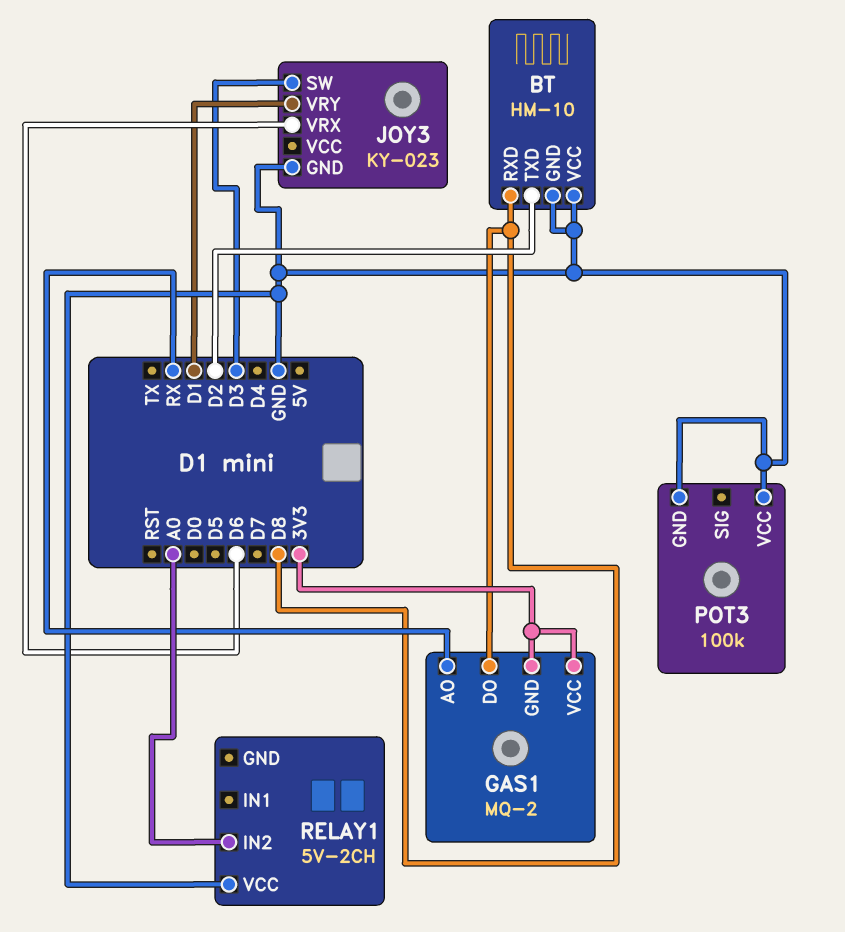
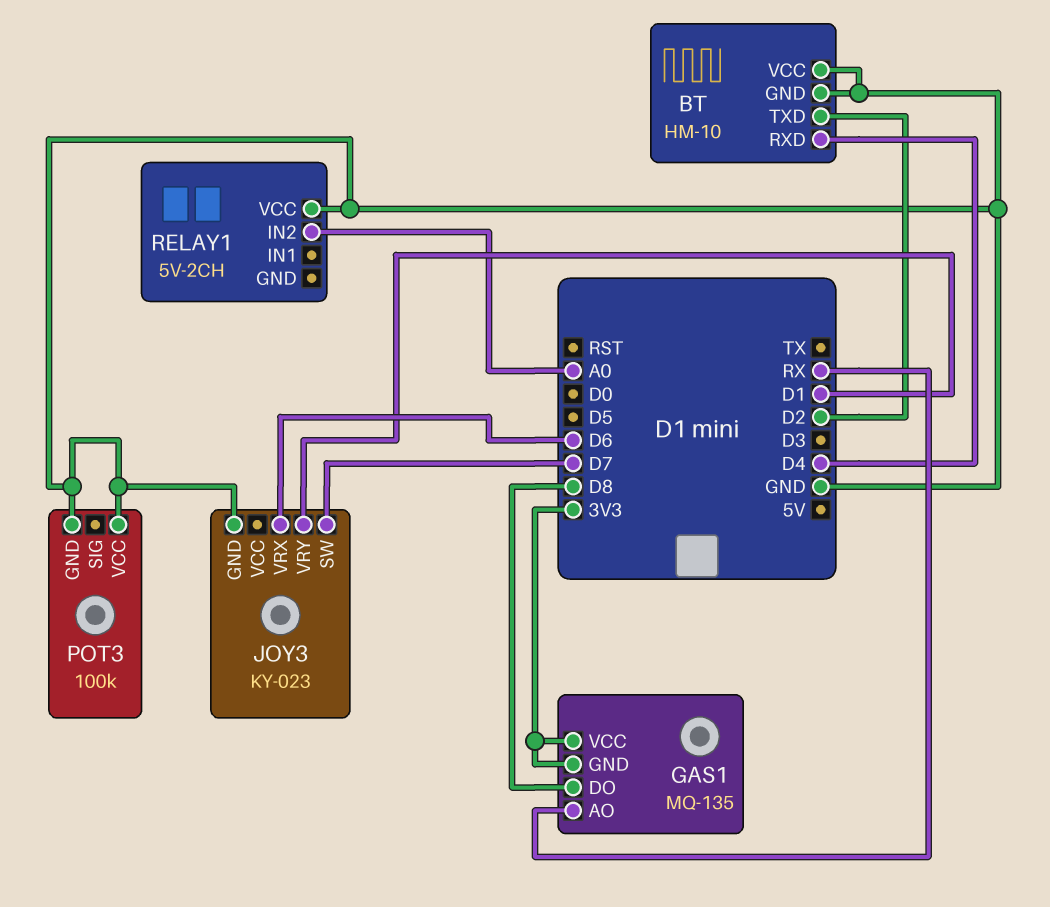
BT pin RXD: D8 -> D4
GAS1: MQ-2 -> MQ-135
JOY3 pin SW: D3 -> D7

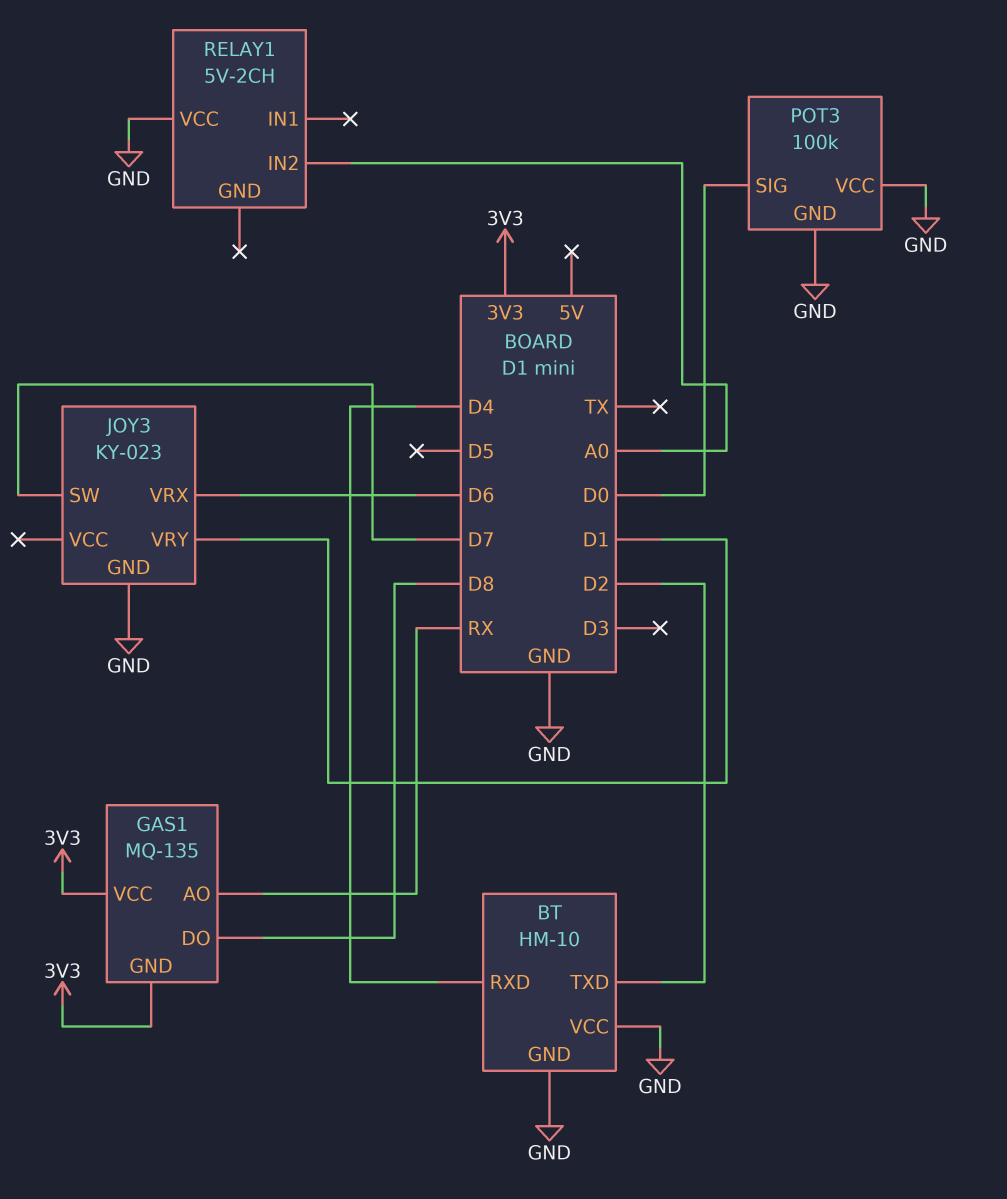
POT3 pin SIG: none -> D0

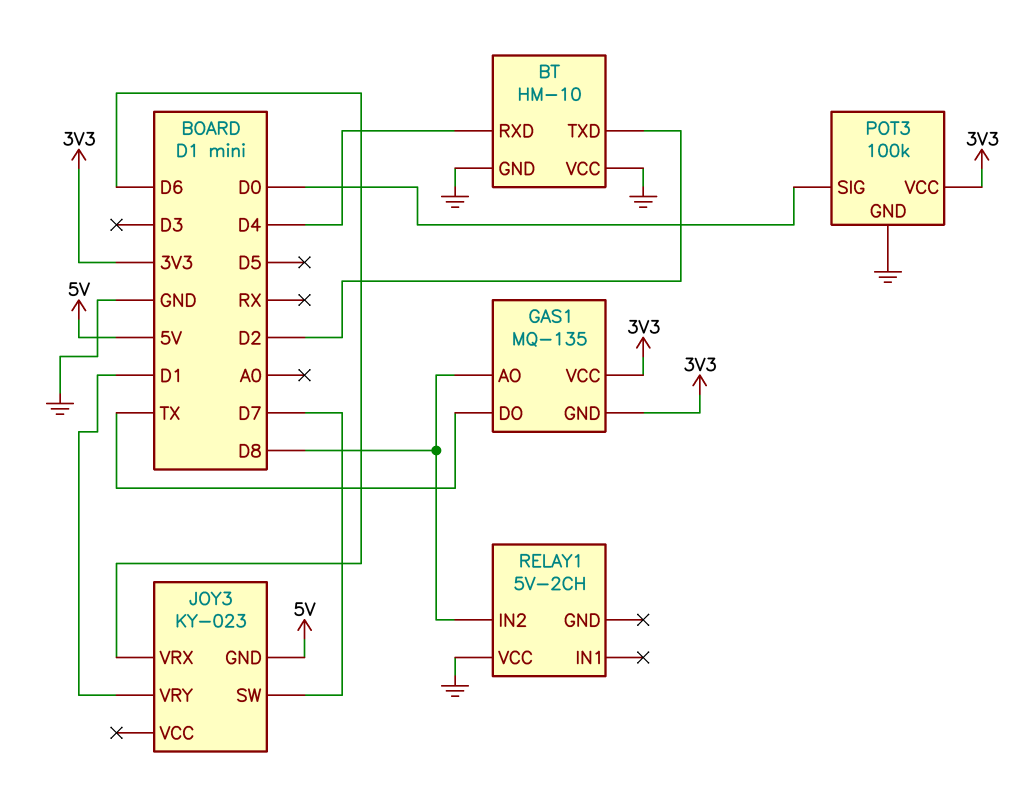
GAS1 pin AO: RX -> D8
GAS1 pin DO: D8 -> TX
JOY3 pin GND: GND -> 5V
POT3 pin VCC: GND -> 3V3
RELAY1 pin IN2: A0 -> D8

